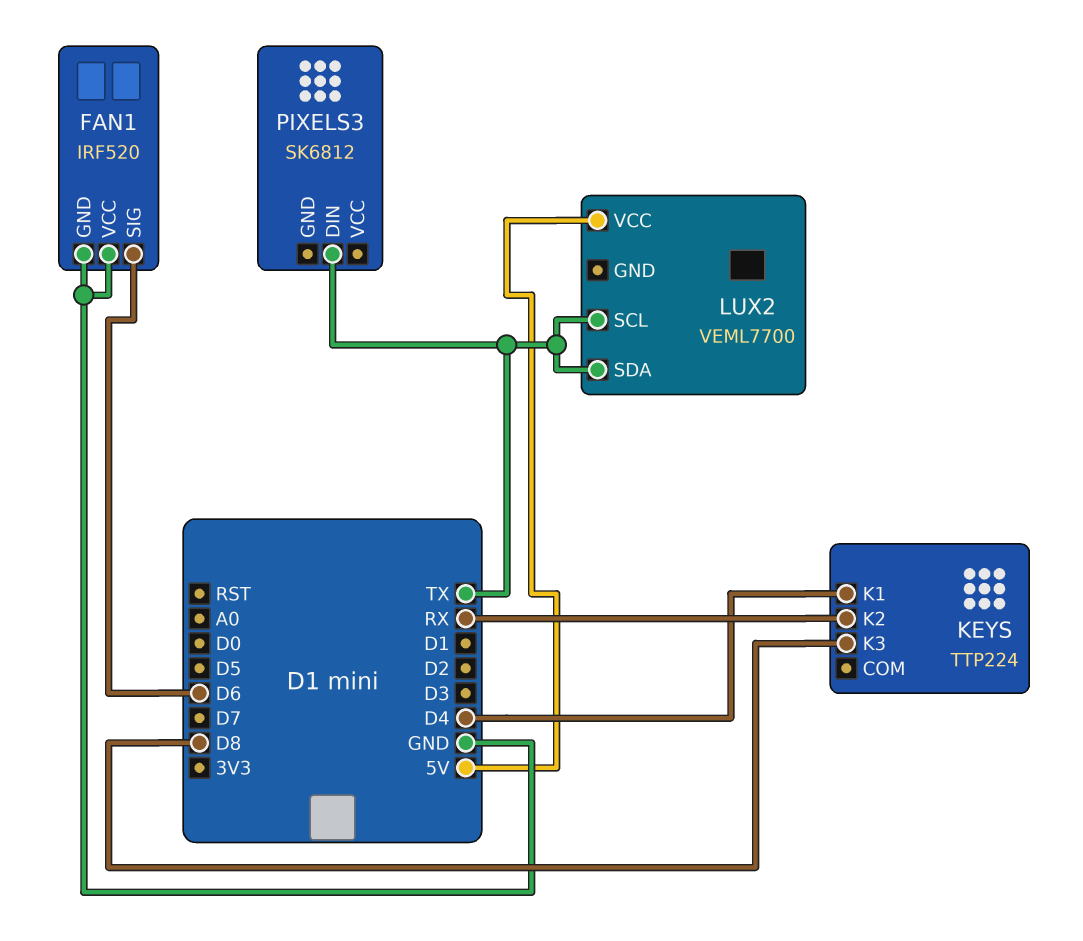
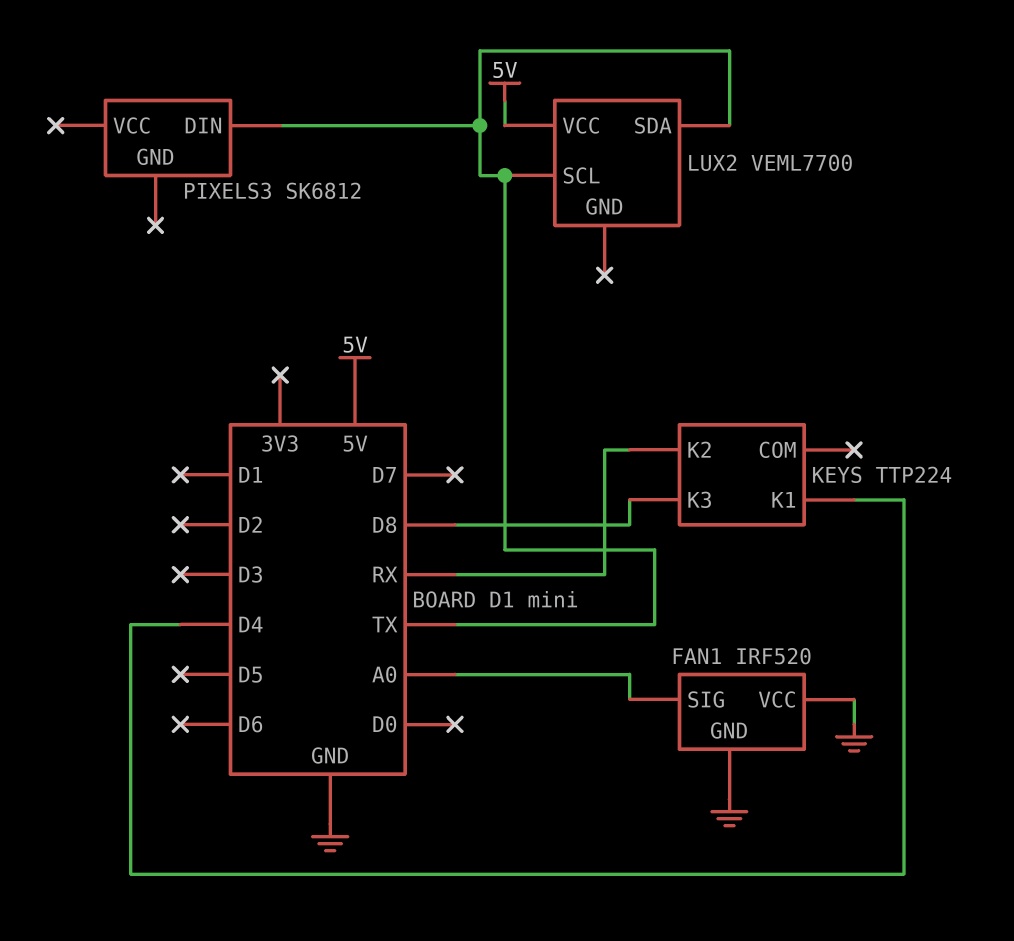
FAN1 pin SIG: D6 -> A0

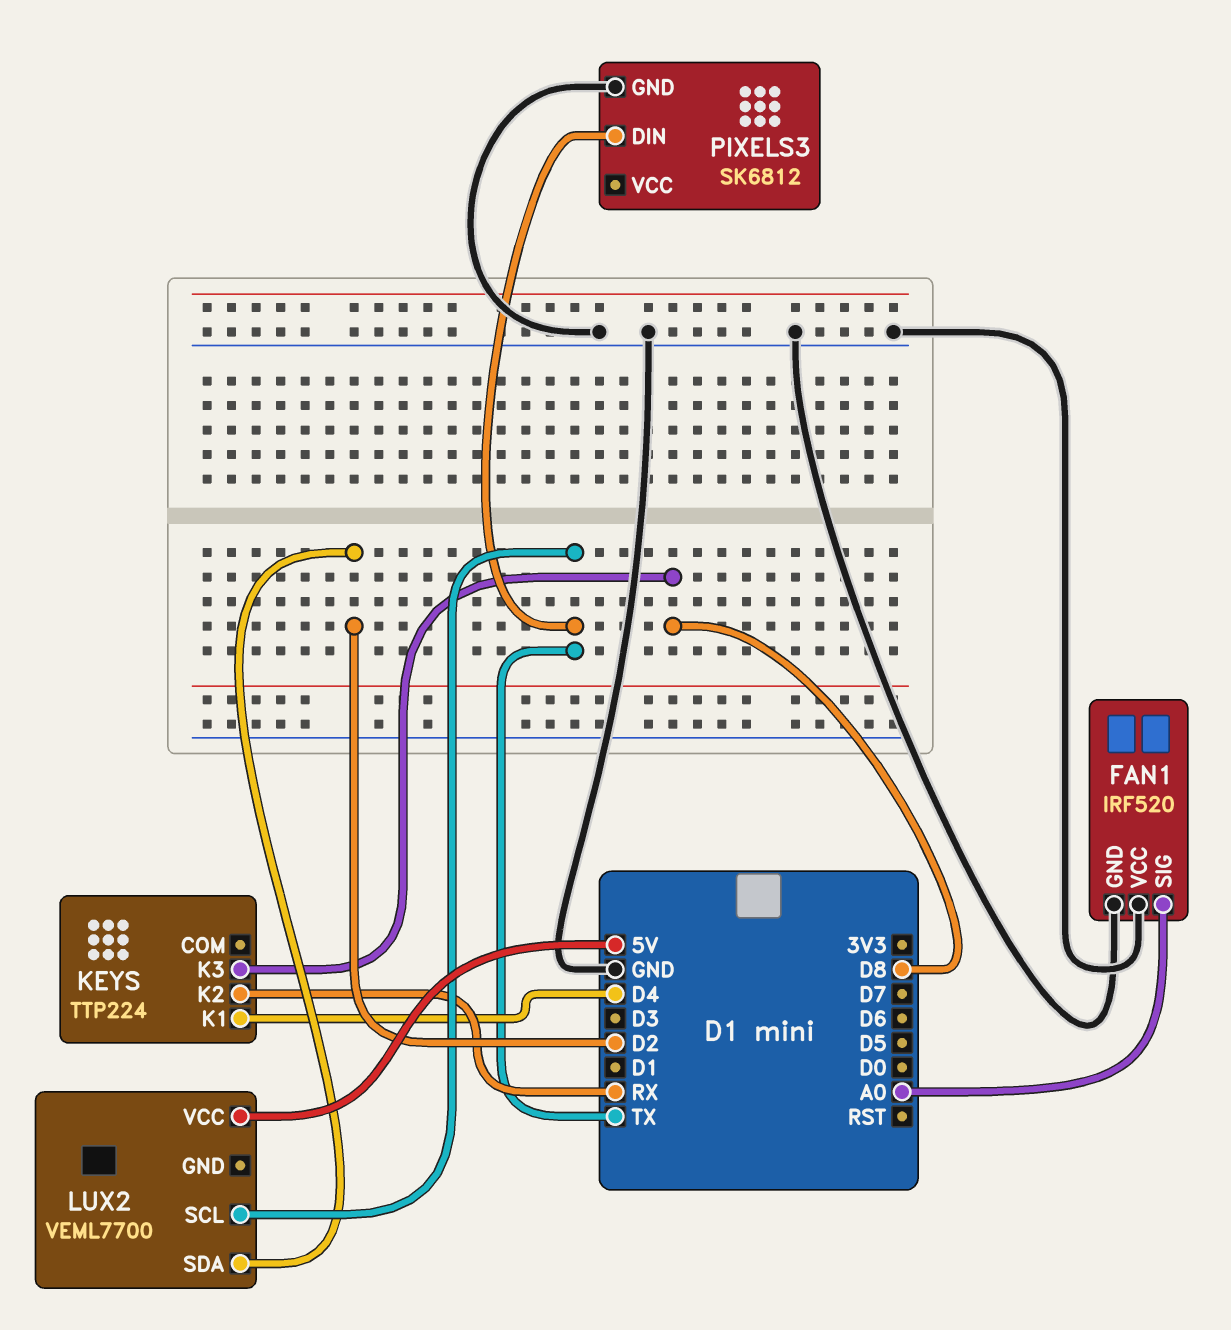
LUX2 pin SDA: TX -> D2
PIXELS3 pin GND: none -> GND

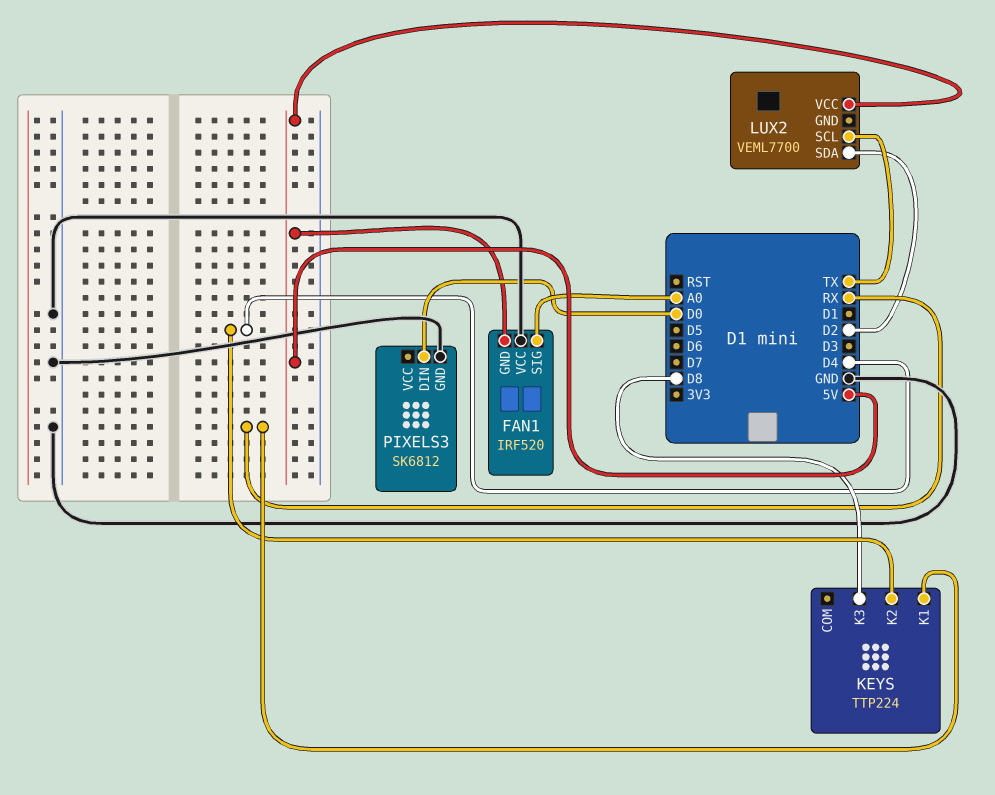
FAN1 pin GND: GND -> 5V
KEYS pin K1: D4 -> RX
KEYS pin K2: RX -> D4
PIXELS3 pin DIN: TX -> D0

